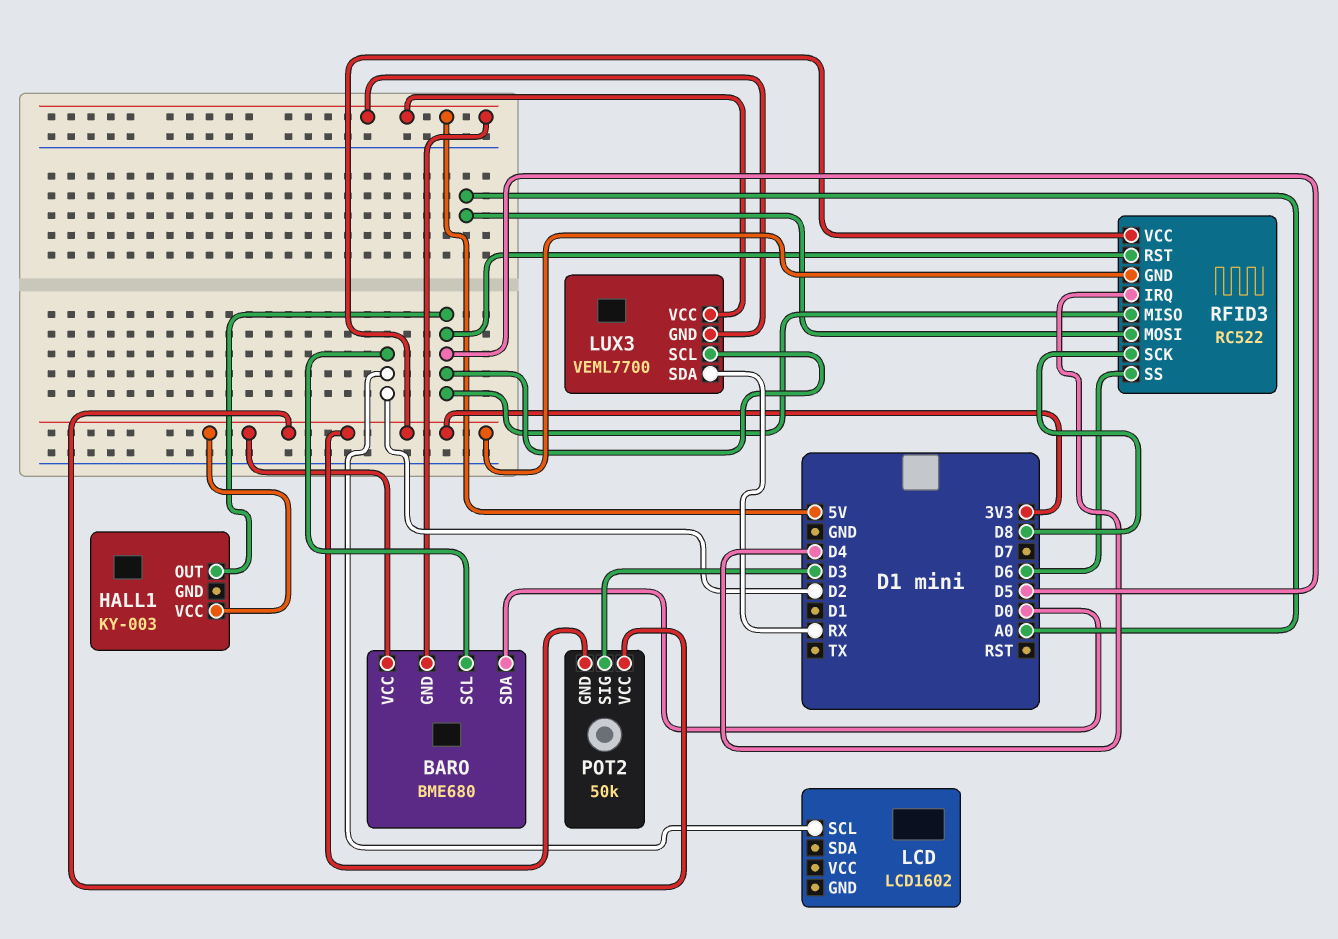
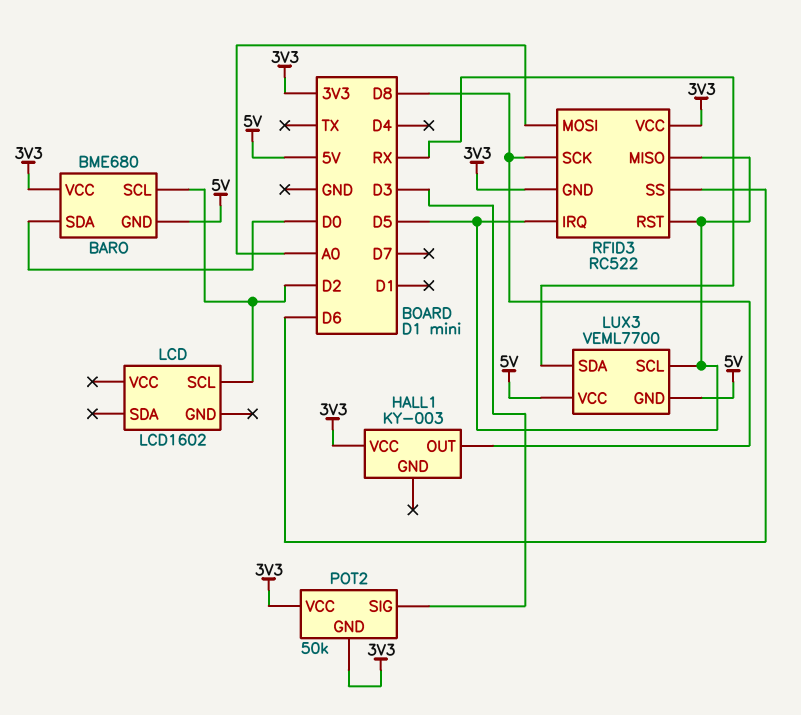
HALL1 pin OUT: D5 -> D8
RFID3 pin IRQ: D4 -> D5

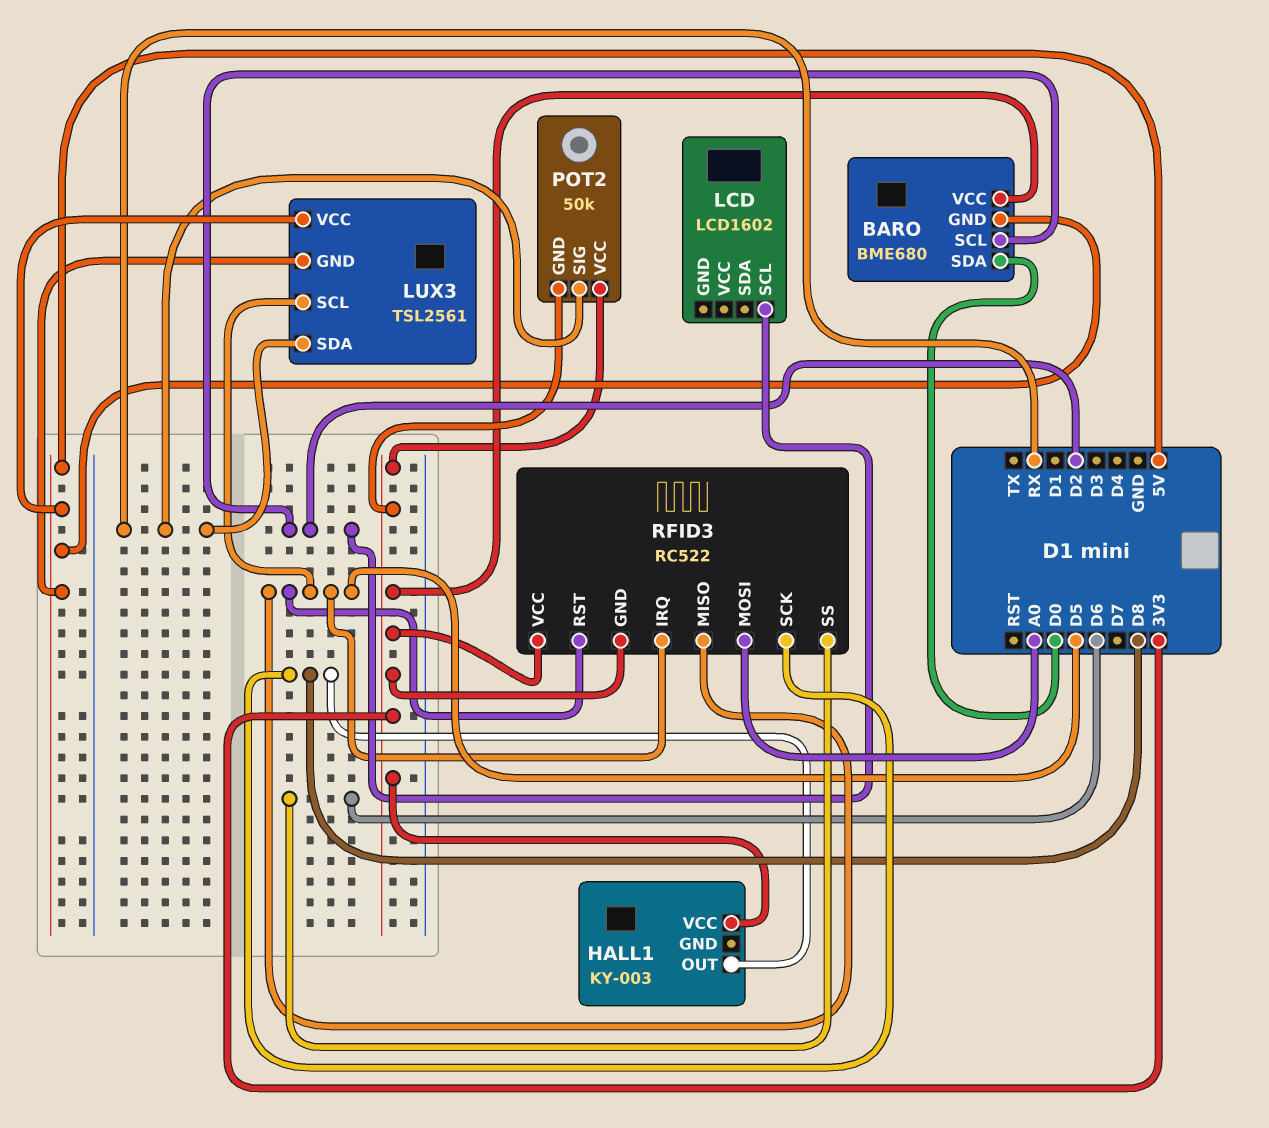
LUX3: VEML7700 -> TSL2561
POT2 pin SIG: D3 -> RX

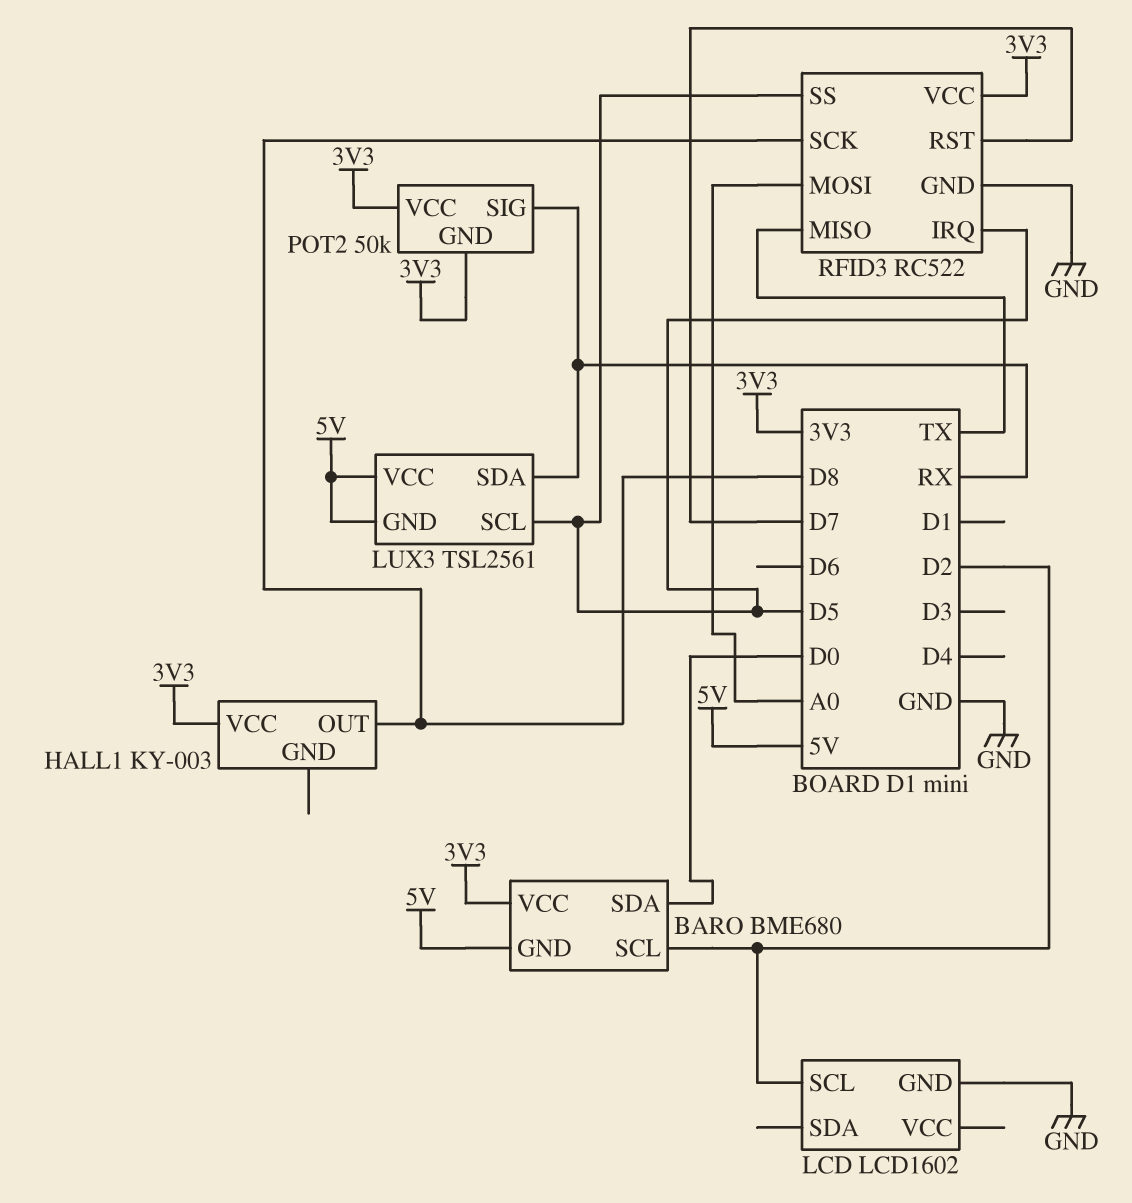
LCD pin GND: none -> GND
RFID3 pin GND: 3V3 -> GND
RFID3 pin MISO: D5 -> TX
RFID3 pin RST: D5 -> D7
RFID3 pin SS: D6 -> D5

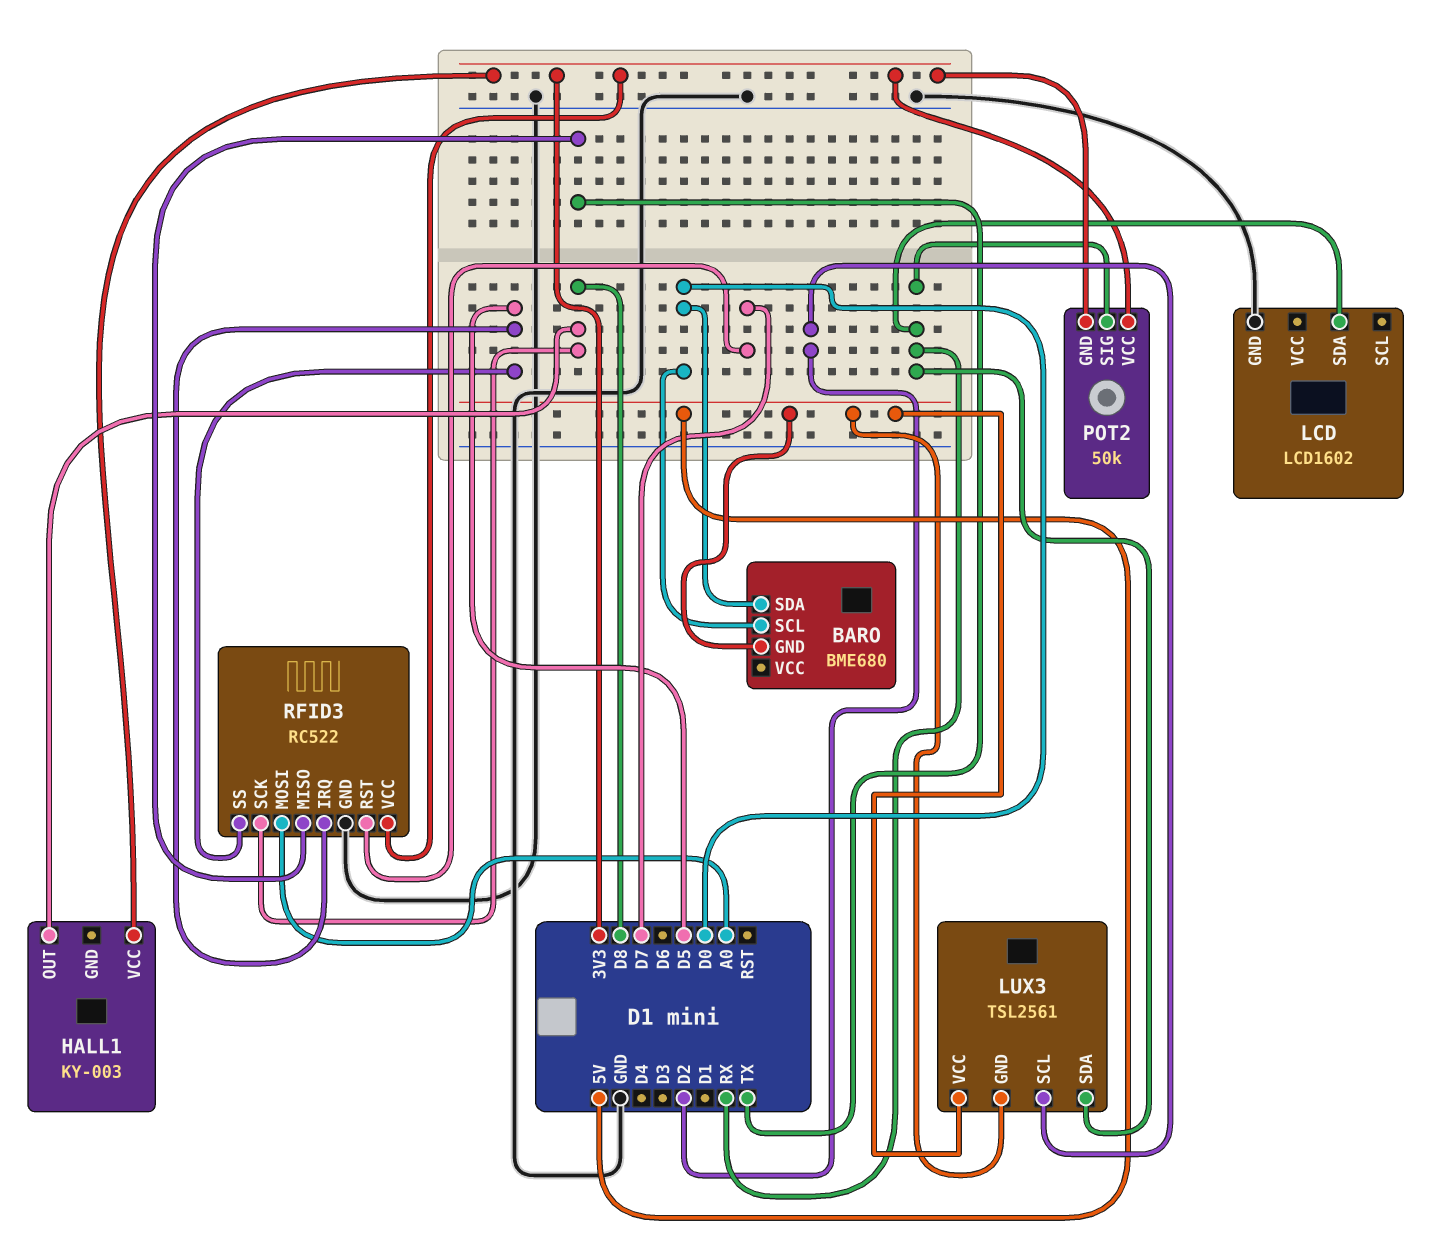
BARO pin SCL: D2 -> D0
BARO pin VCC: 3V3 -> none
LCD pin SCL: D2 -> none
LCD pin SDA: none -> RX
LUX3 pin SCL: D5 -> D2

